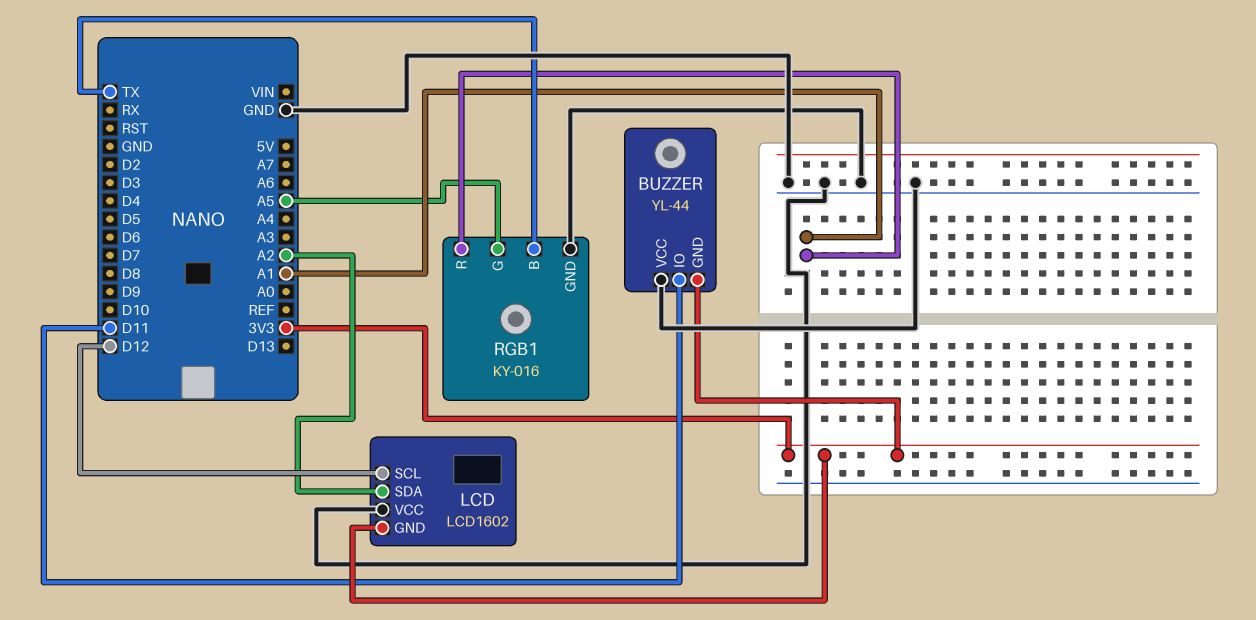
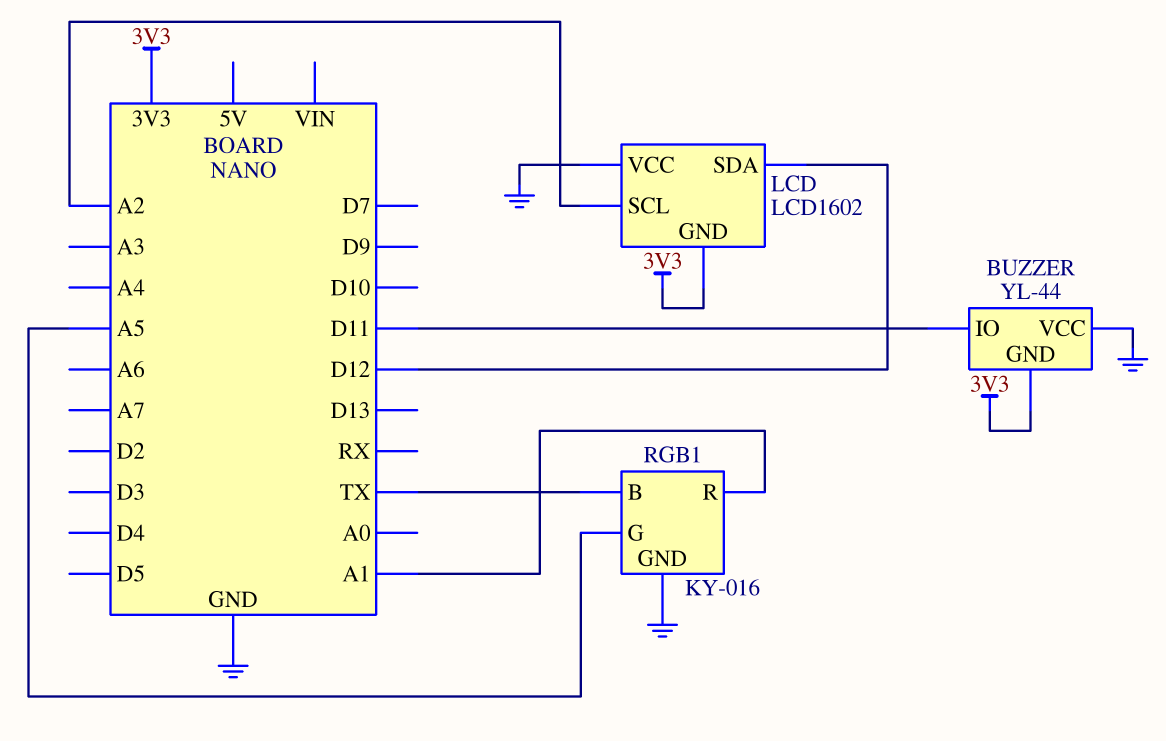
LCD pin SCL: D12 -> A2
LCD pin SDA: A2 -> D12

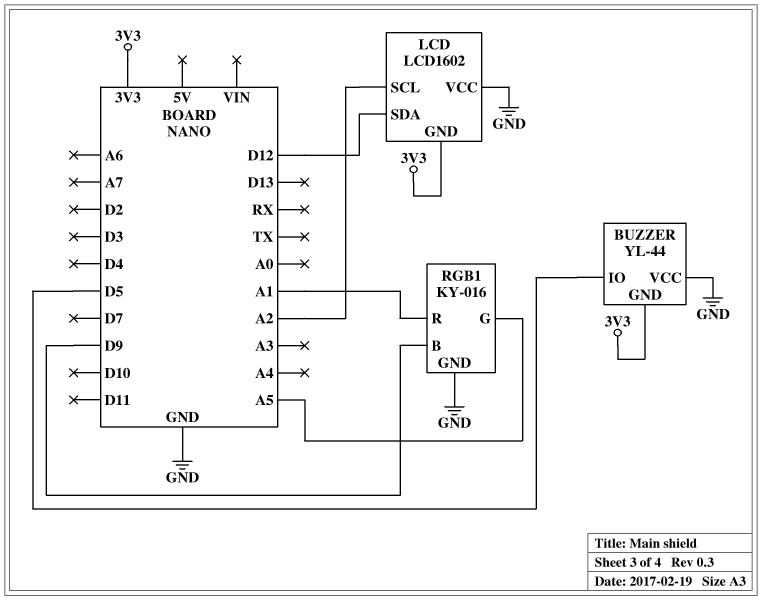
BUZZER pin IO: D11 -> D5
RGB1 pin B: TX -> D9

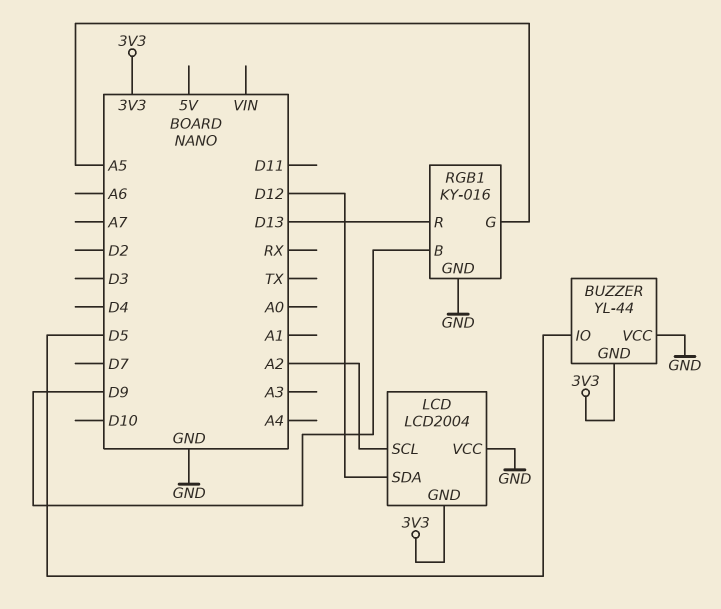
LCD: LCD1602 -> LCD2004
RGB1 pin R: A1 -> D13

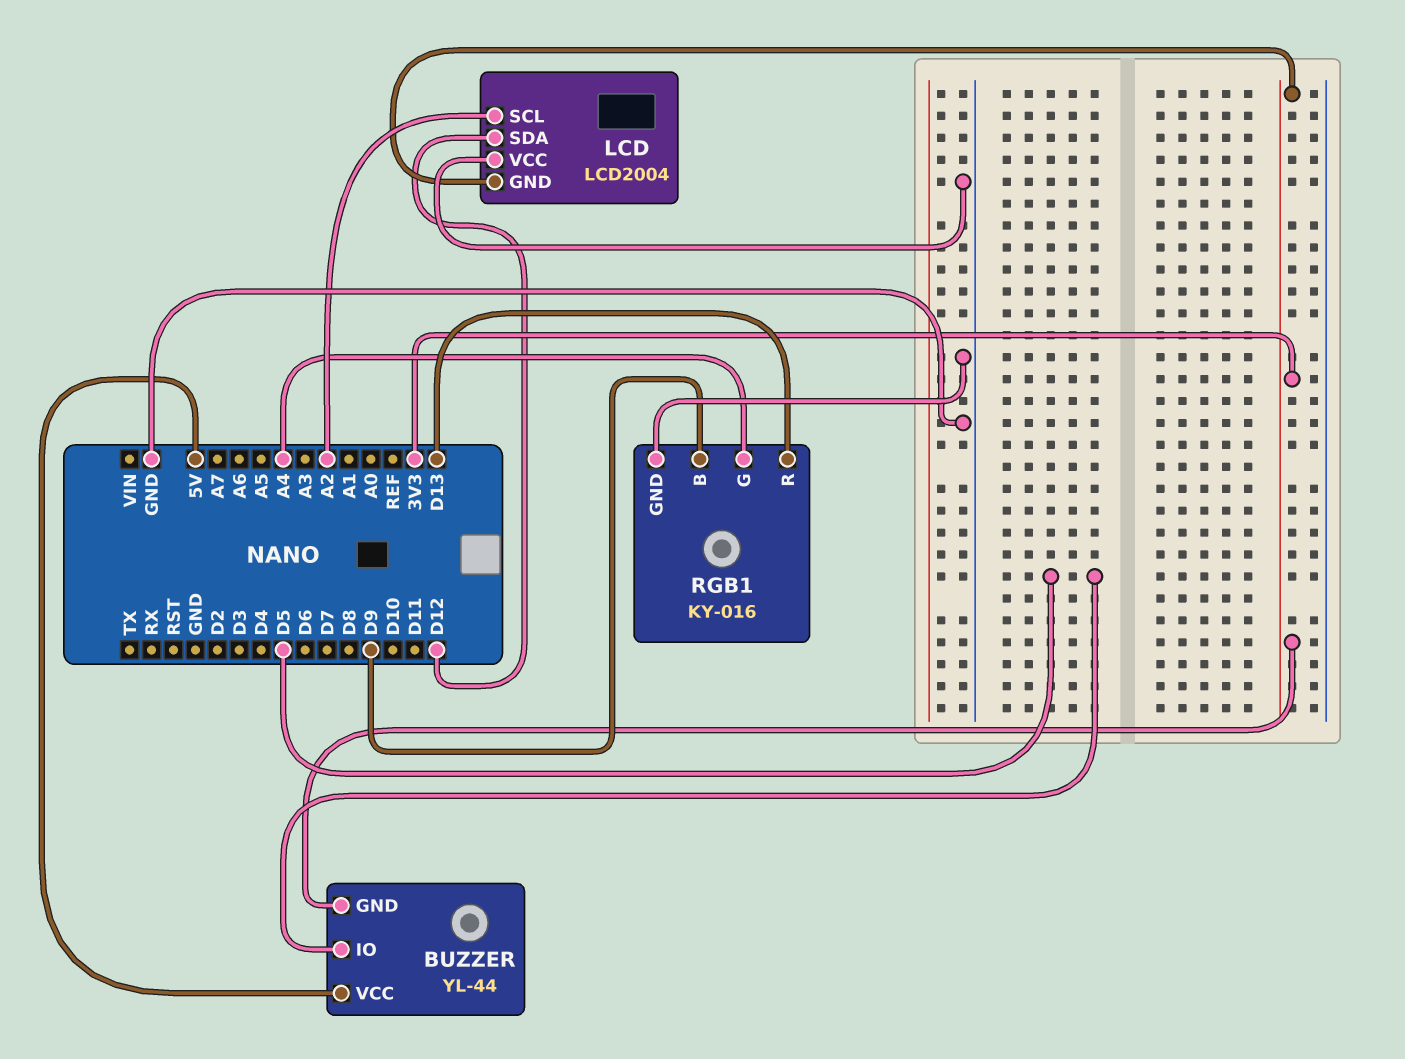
BUZZER pin VCC: GND -> 5V
RGB1 pin G: A5 -> A4

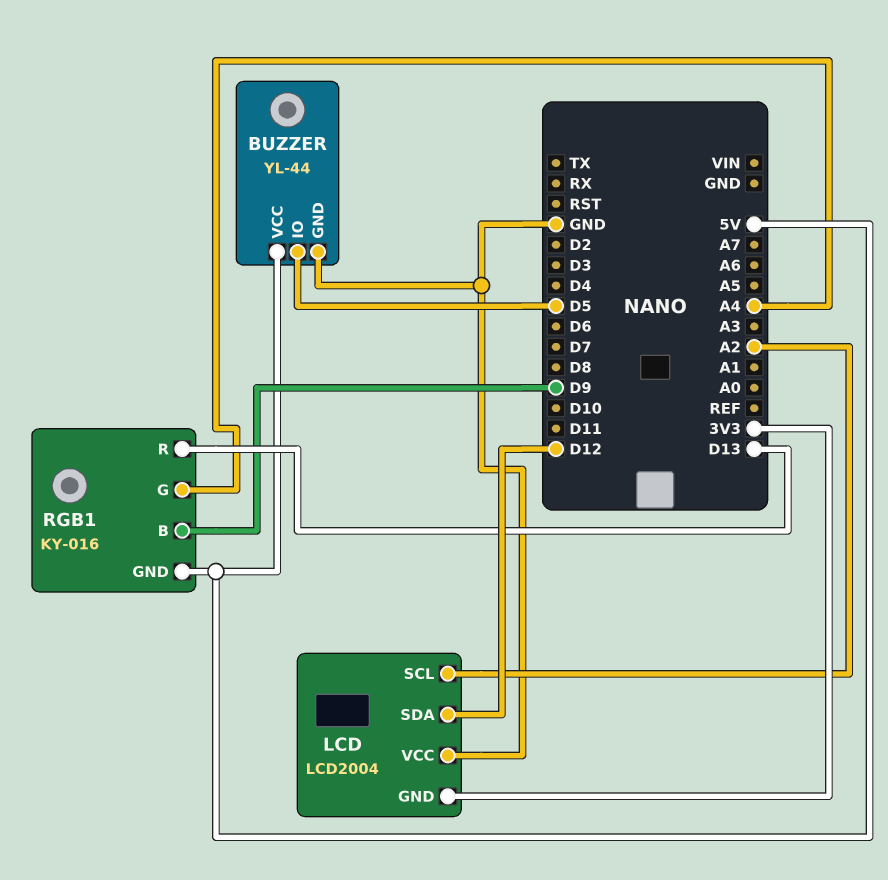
BUZZER pin GND: 3V3 -> GND
RGB1 pin GND: GND -> 5V

